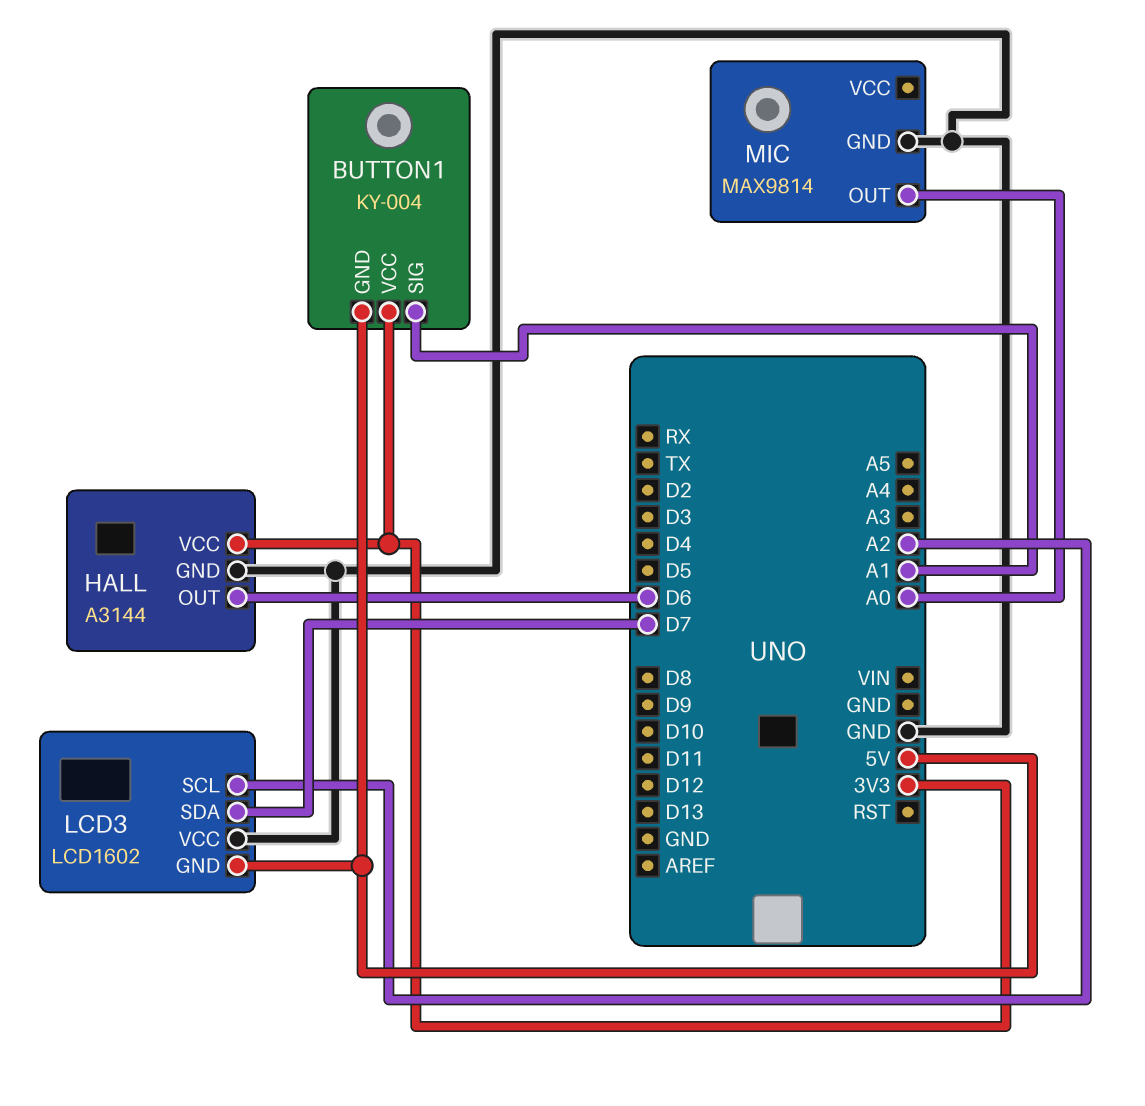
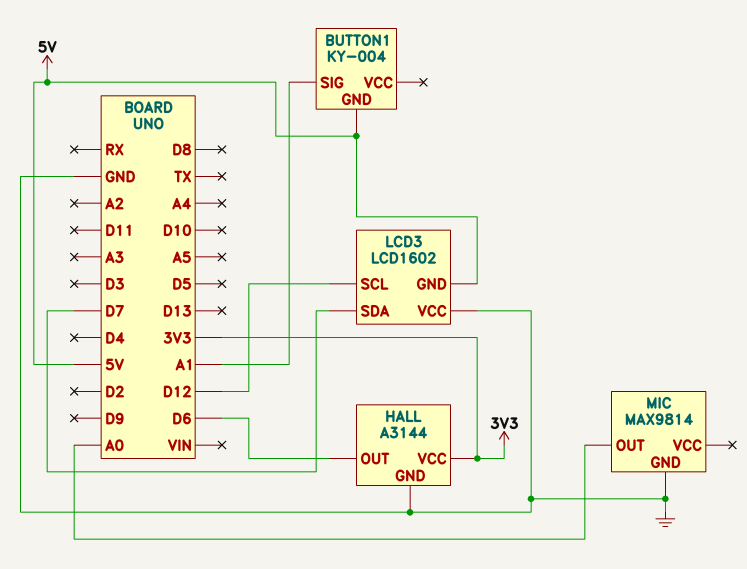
BUTTON1 pin VCC: 3V3 -> none
LCD3 pin SCL: A2 -> D12

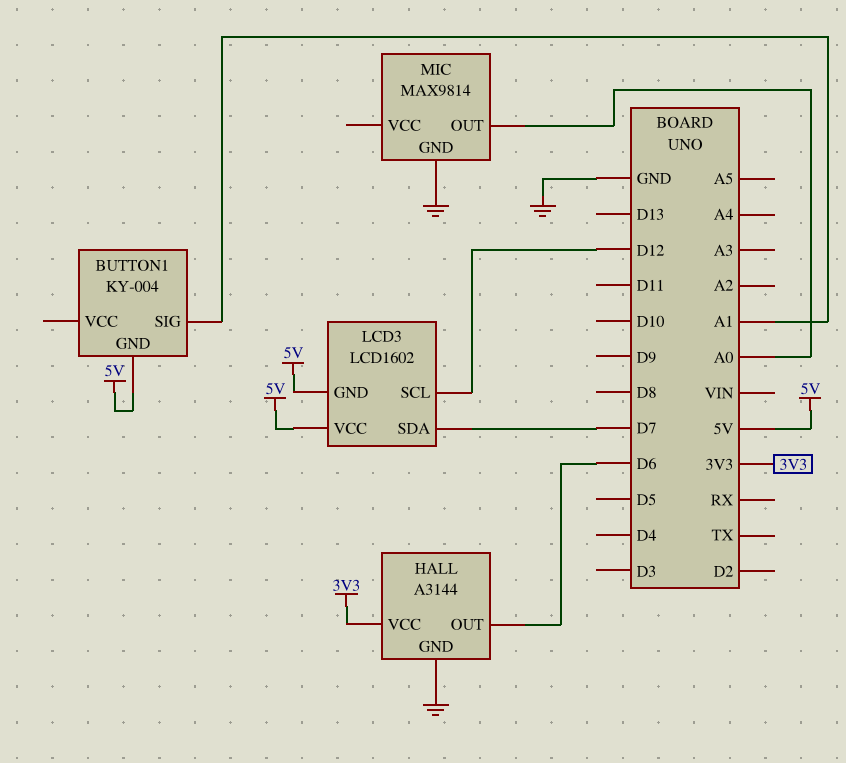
LCD3 pin VCC: GND -> 5V

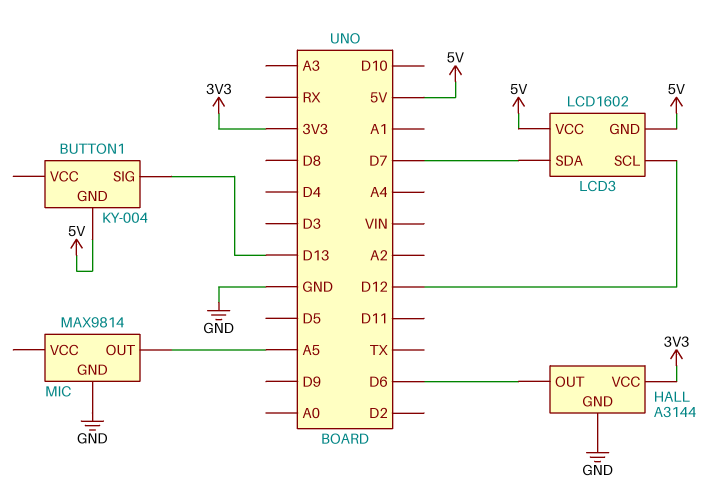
BUTTON1 pin SIG: A1 -> D13
MIC pin OUT: A0 -> A5

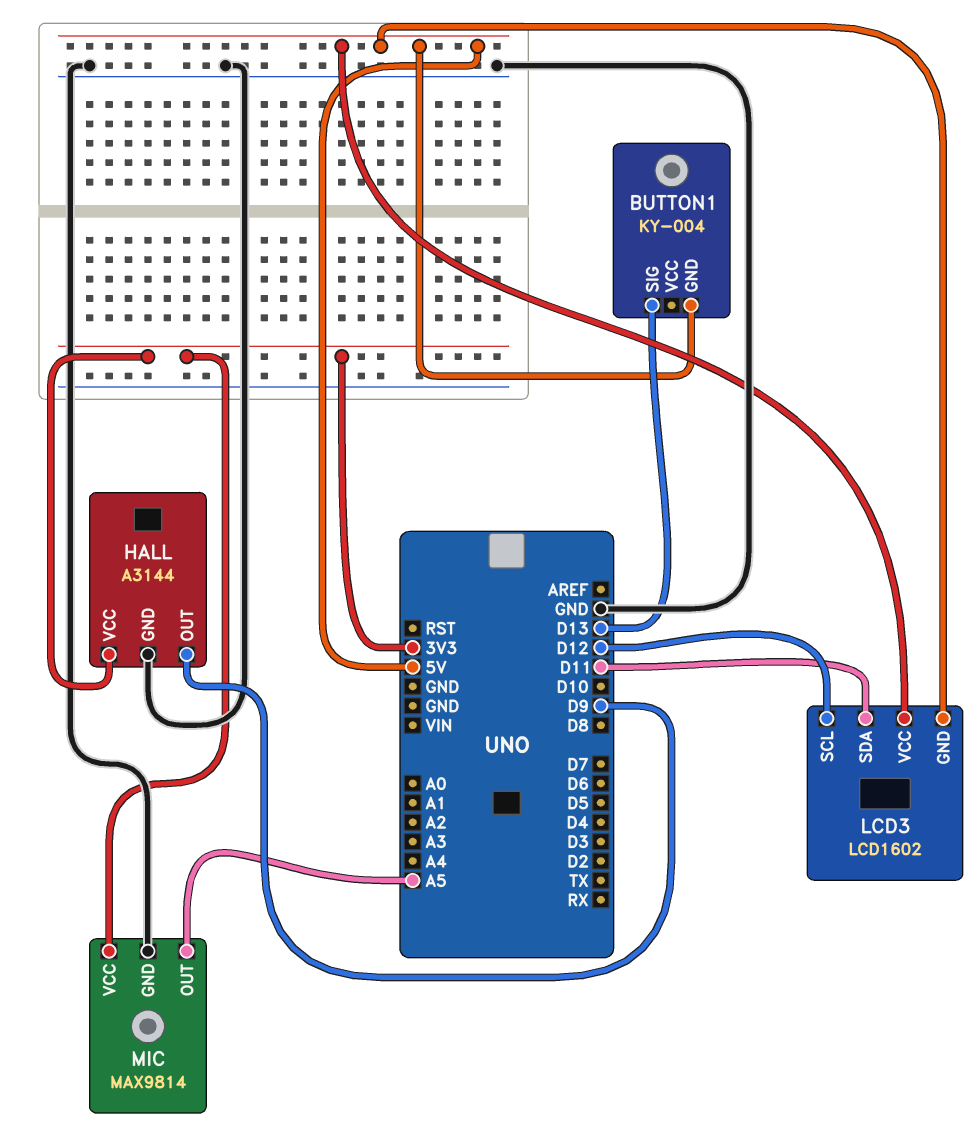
HALL pin OUT: D6 -> D9
LCD3 pin SDA: D7 -> D11
MIC pin VCC: none -> 3V3

